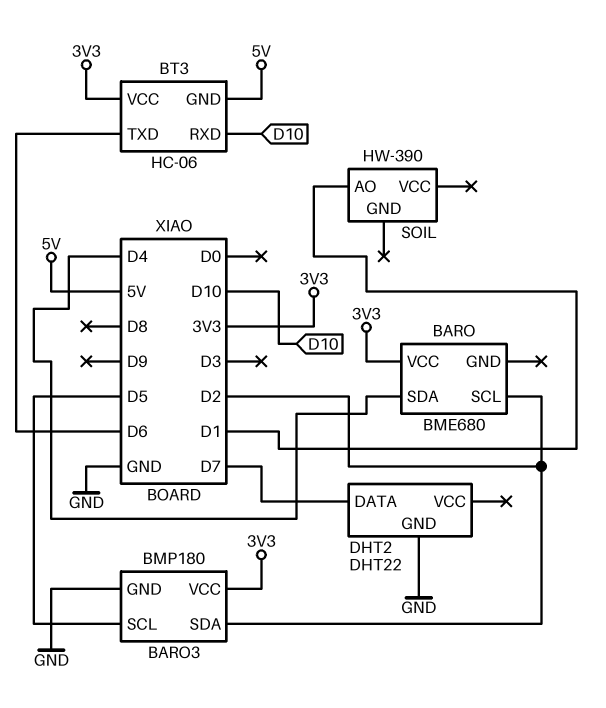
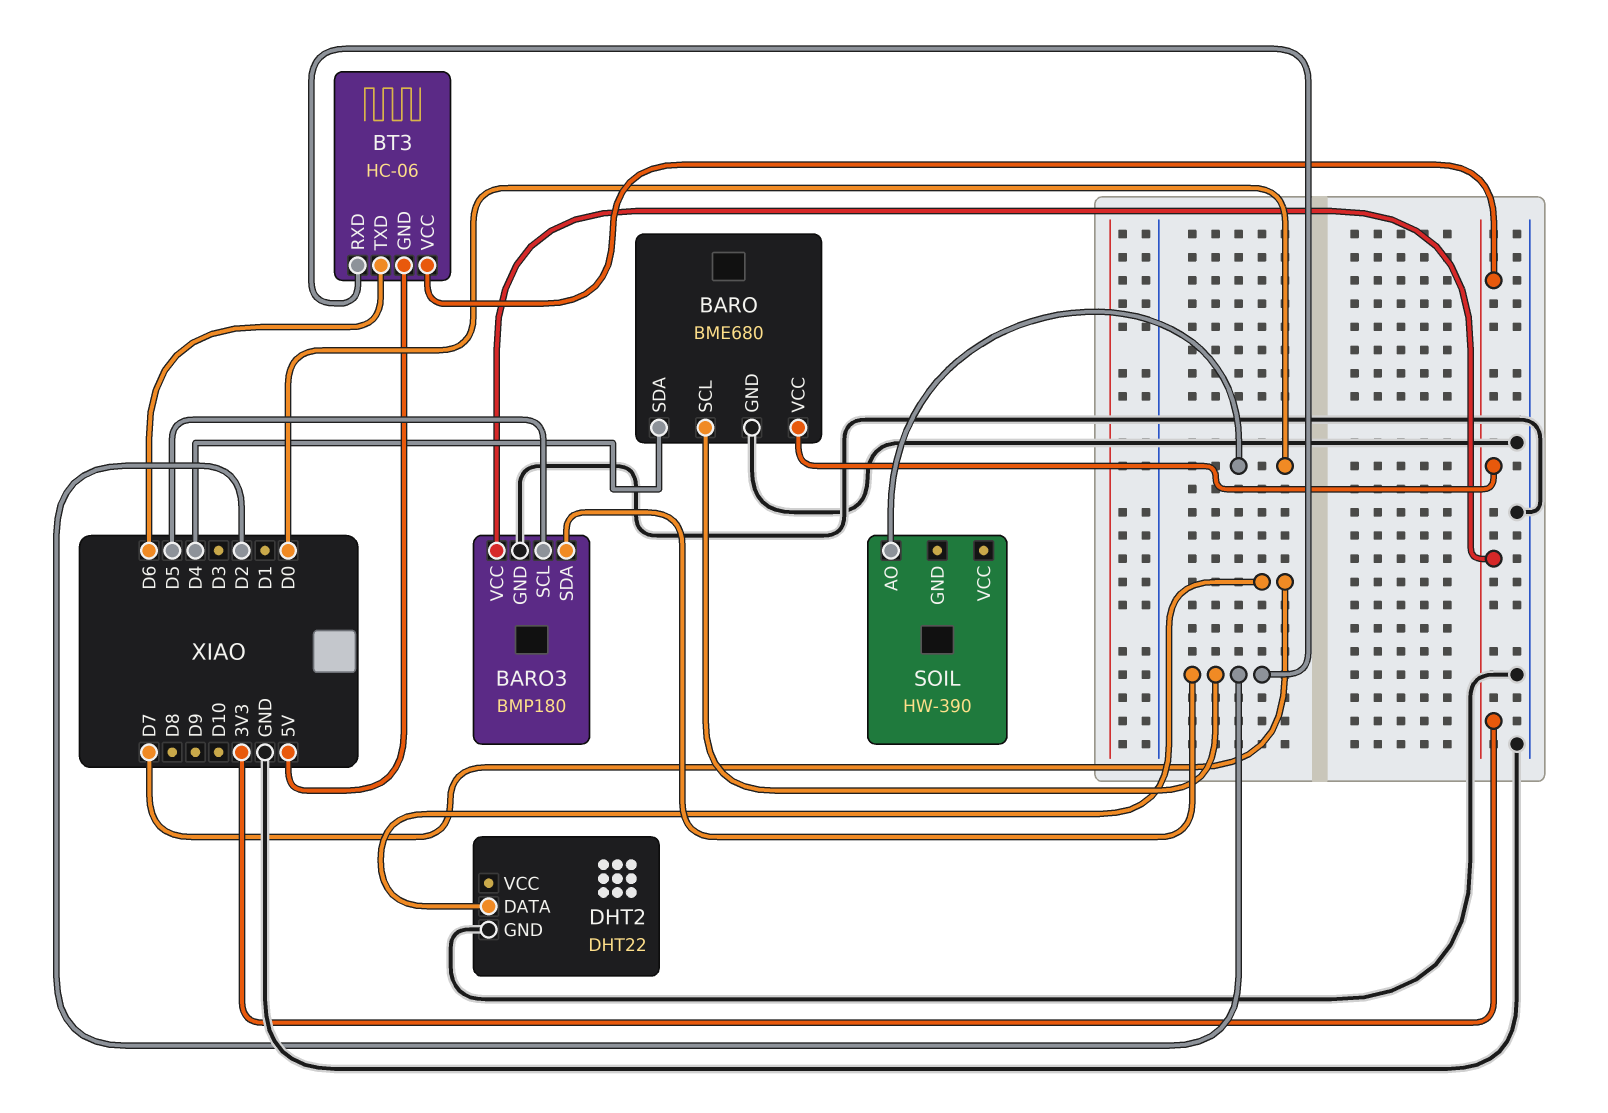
BARO pin GND: none -> GND
BT3 pin RXD: D10 -> D2
SOIL pin AO: D1 -> D0

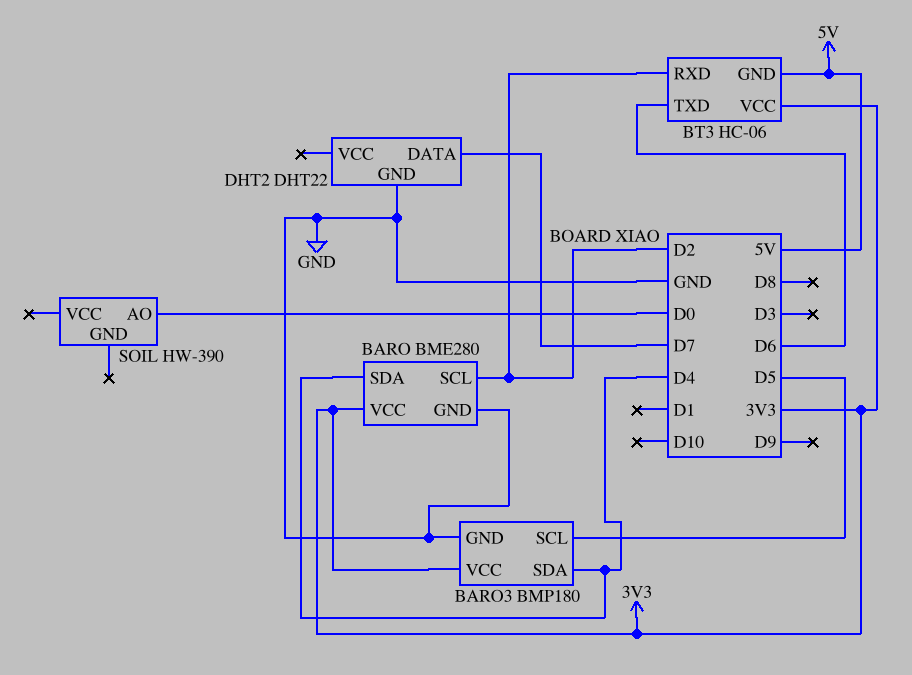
BARO: BME680 -> BME280
BARO3 pin SDA: D2 -> D4

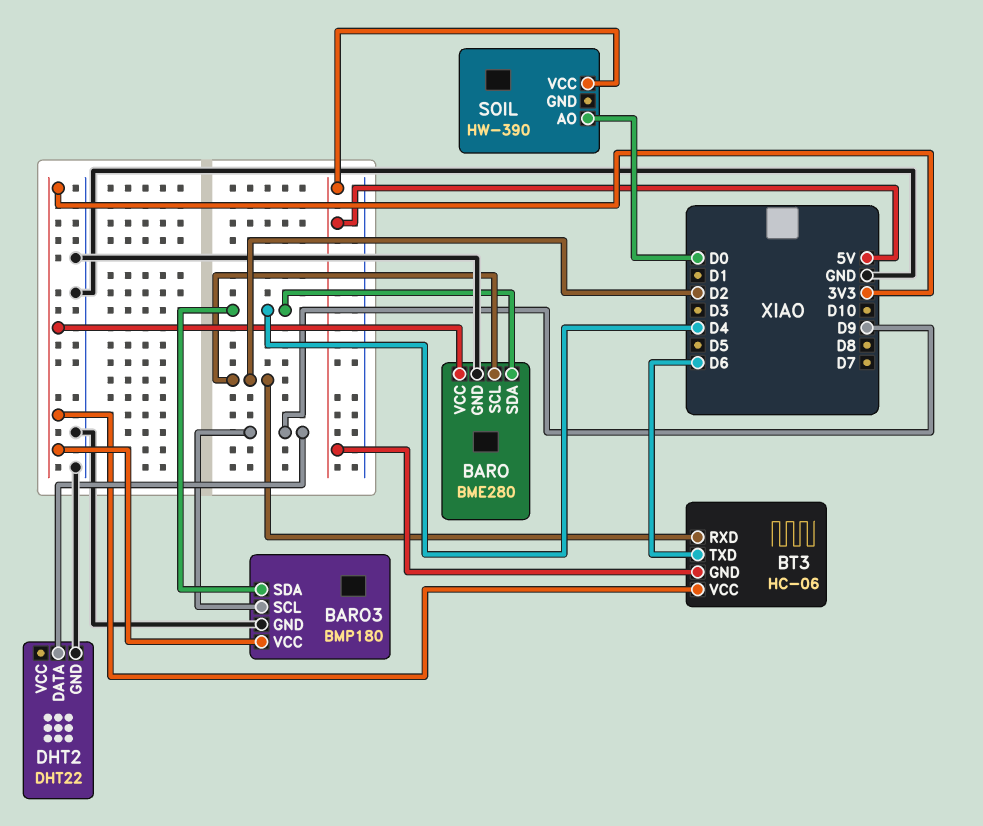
BARO3 pin SCL: D5 -> D9
DHT2 pin DATA: D7 -> D9
SOIL pin VCC: none -> 5V

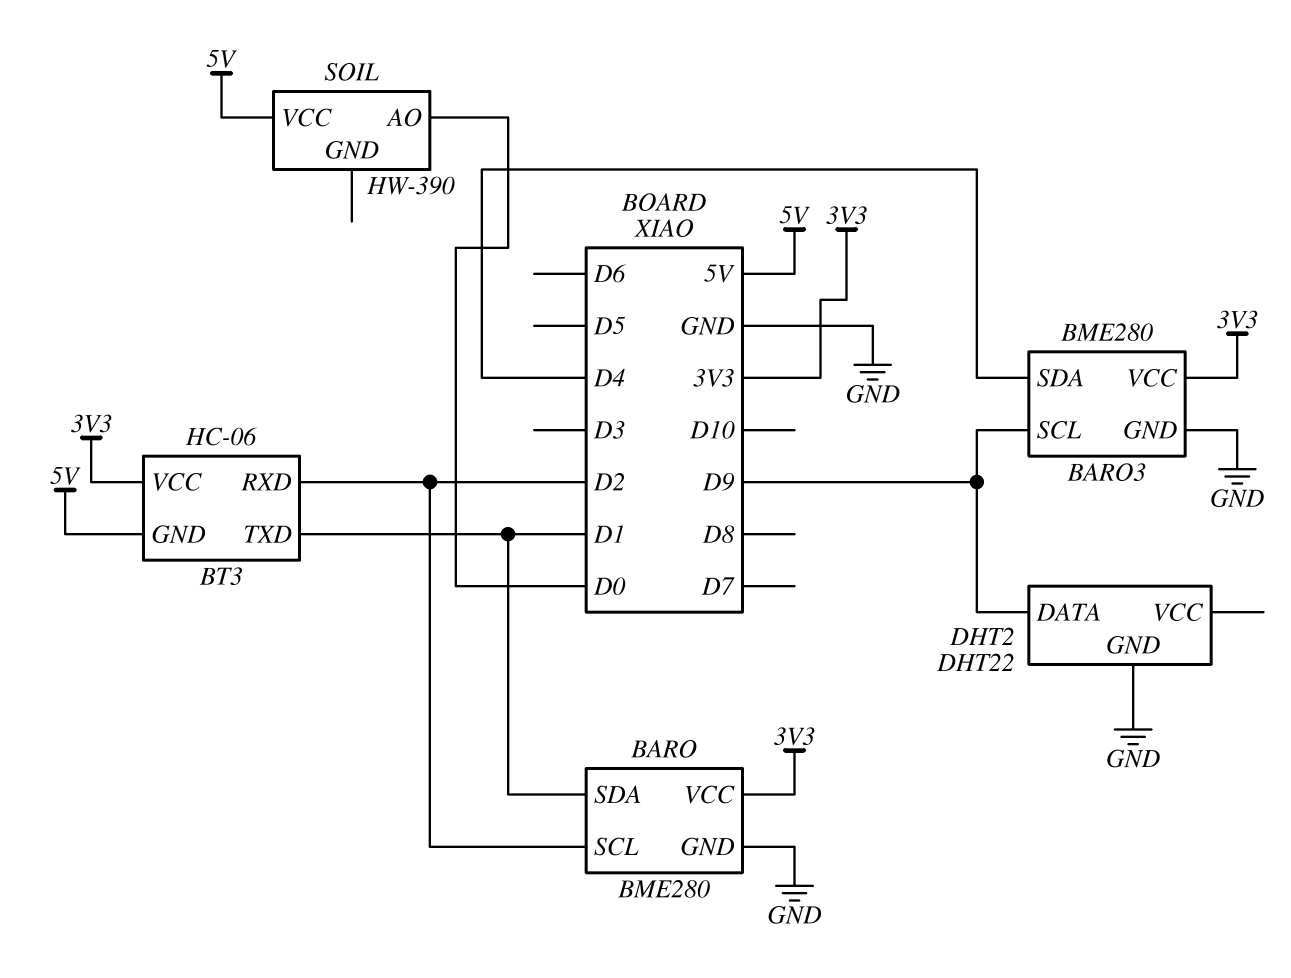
BARO pin SDA: D4 -> D1
BARO3: BMP180 -> BME280
BT3 pin TXD: D6 -> D1

